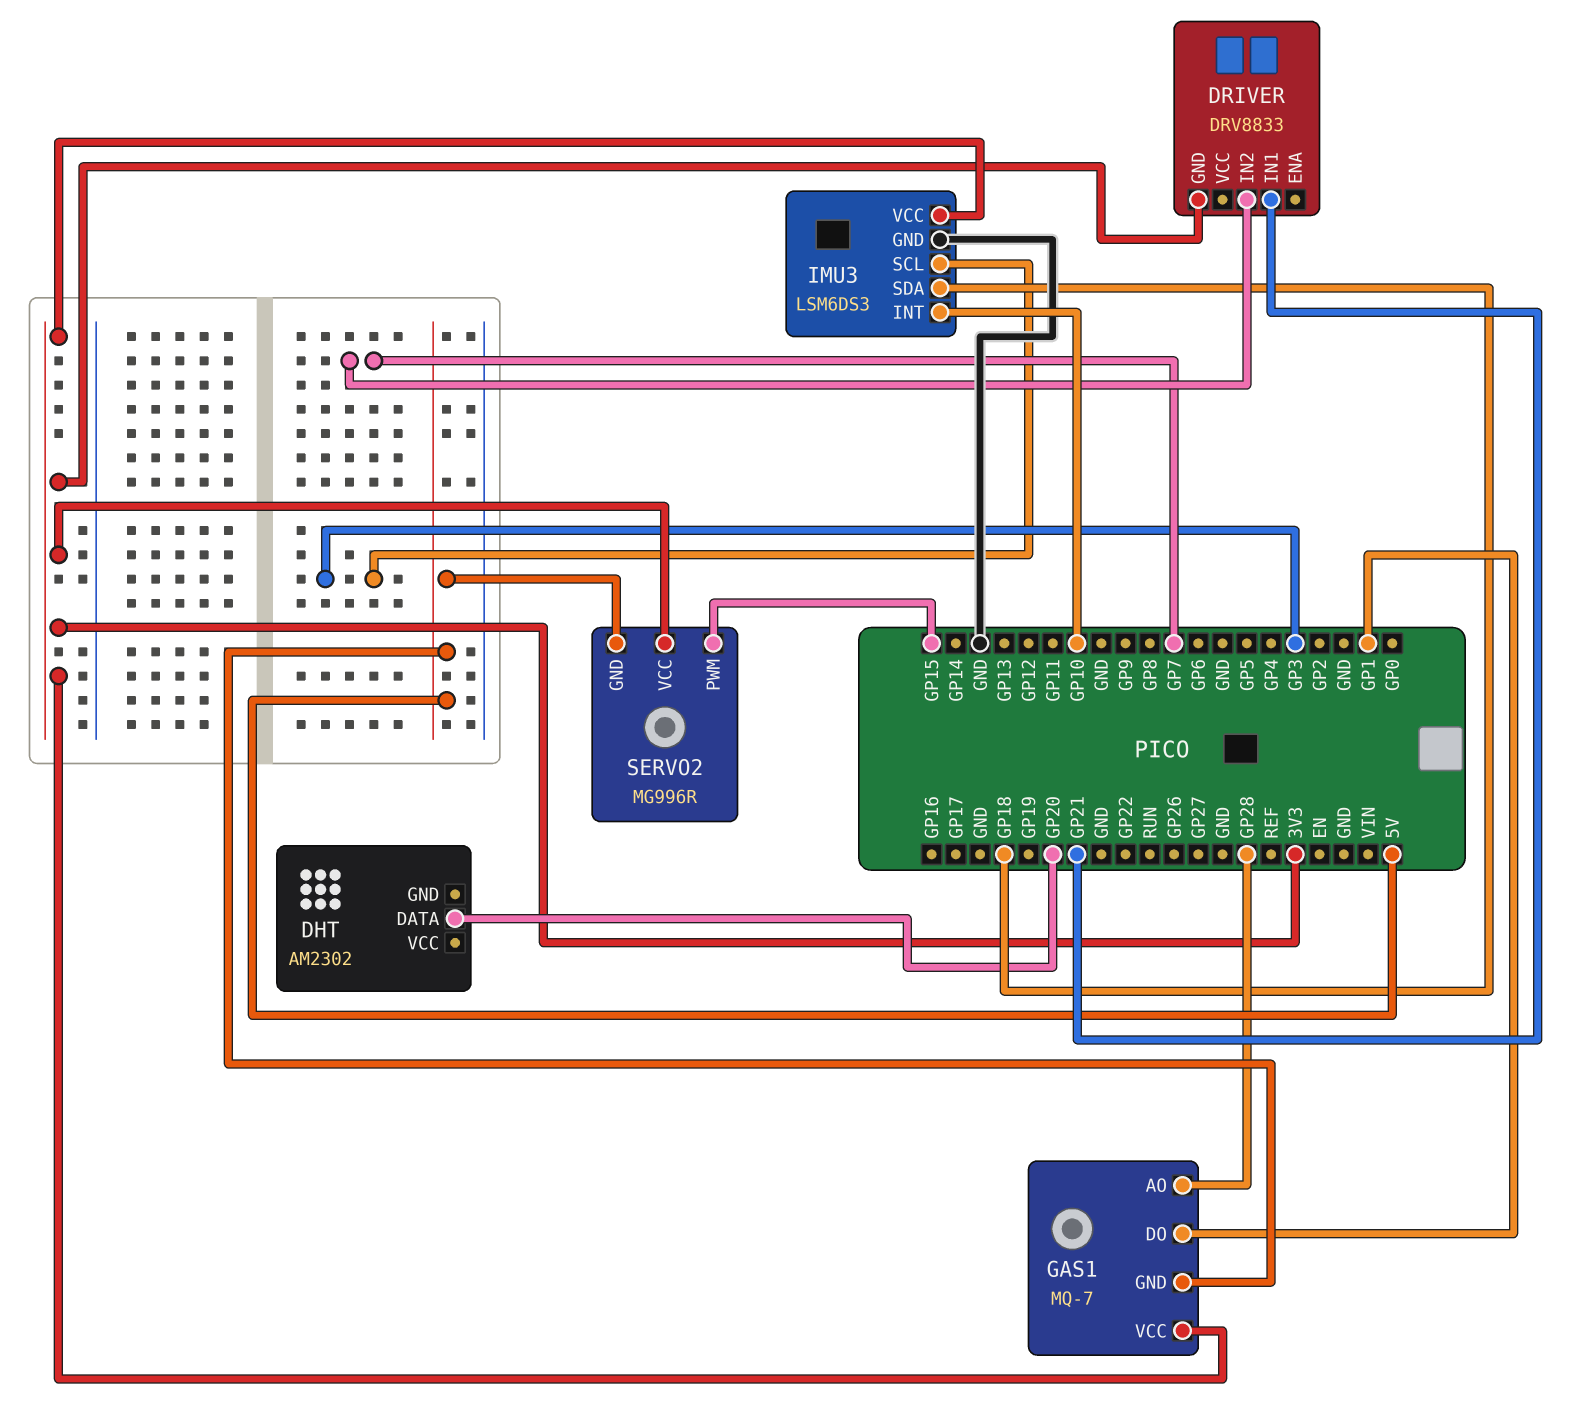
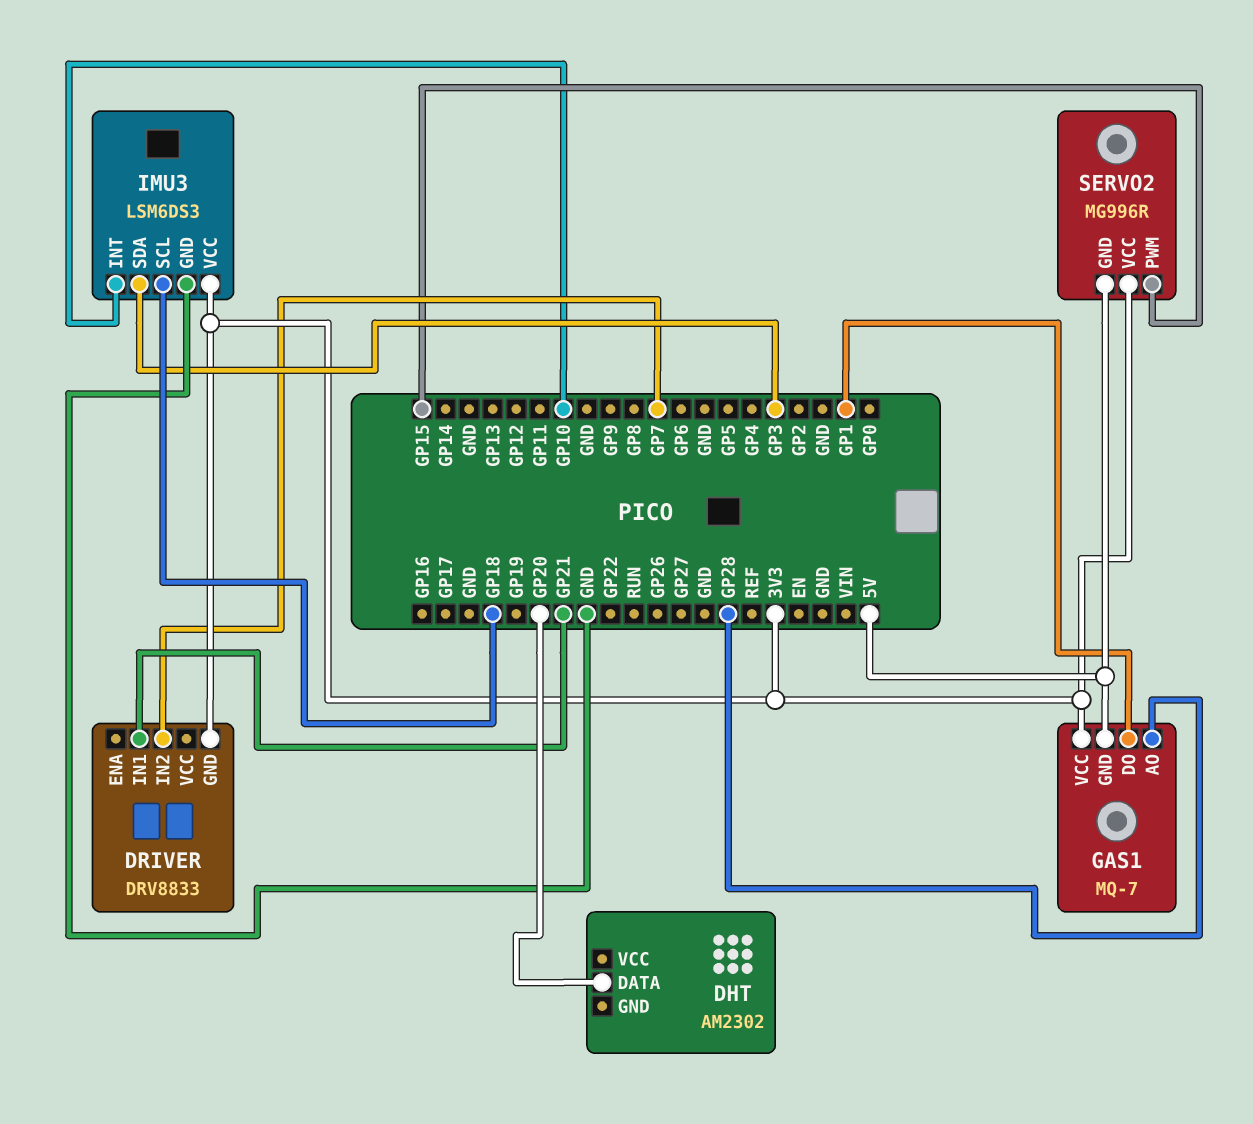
IMU3 pin SCL: GP3 -> GP18
IMU3 pin SDA: GP18 -> GP3

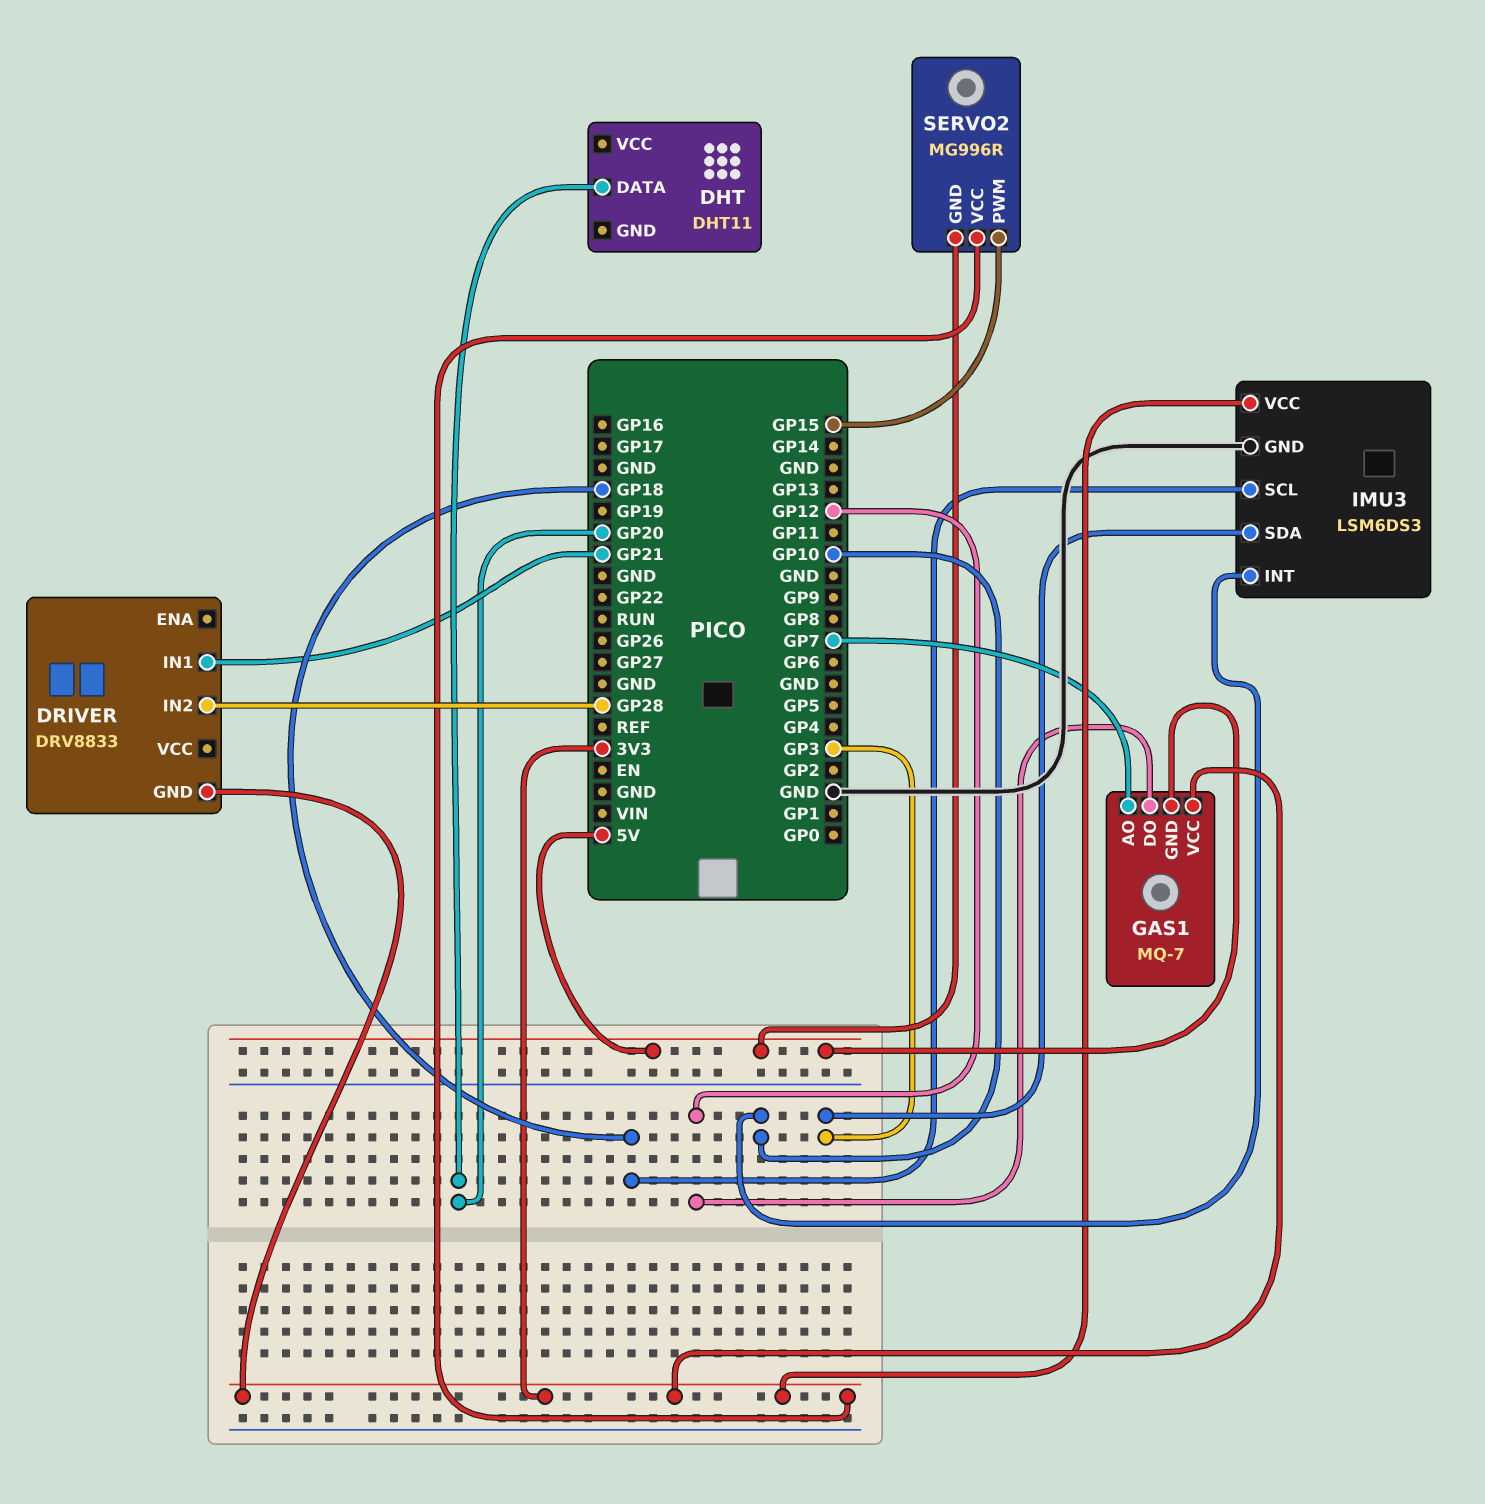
DHT: AM2302 -> DHT11
DRIVER pin IN2: GP7 -> GP28
GAS1 pin AO: GP28 -> GP7
GAS1 pin DO: GP1 -> GP12

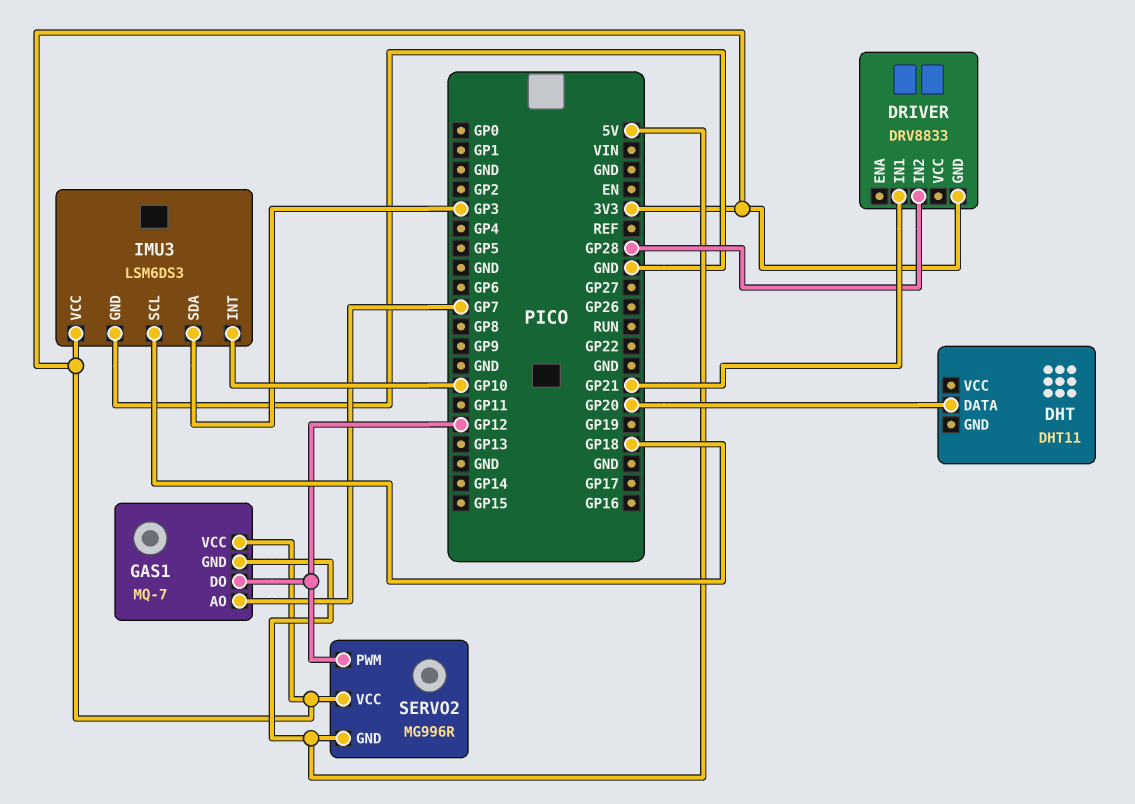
SERVO2 pin PWM: GP15 -> GP12

